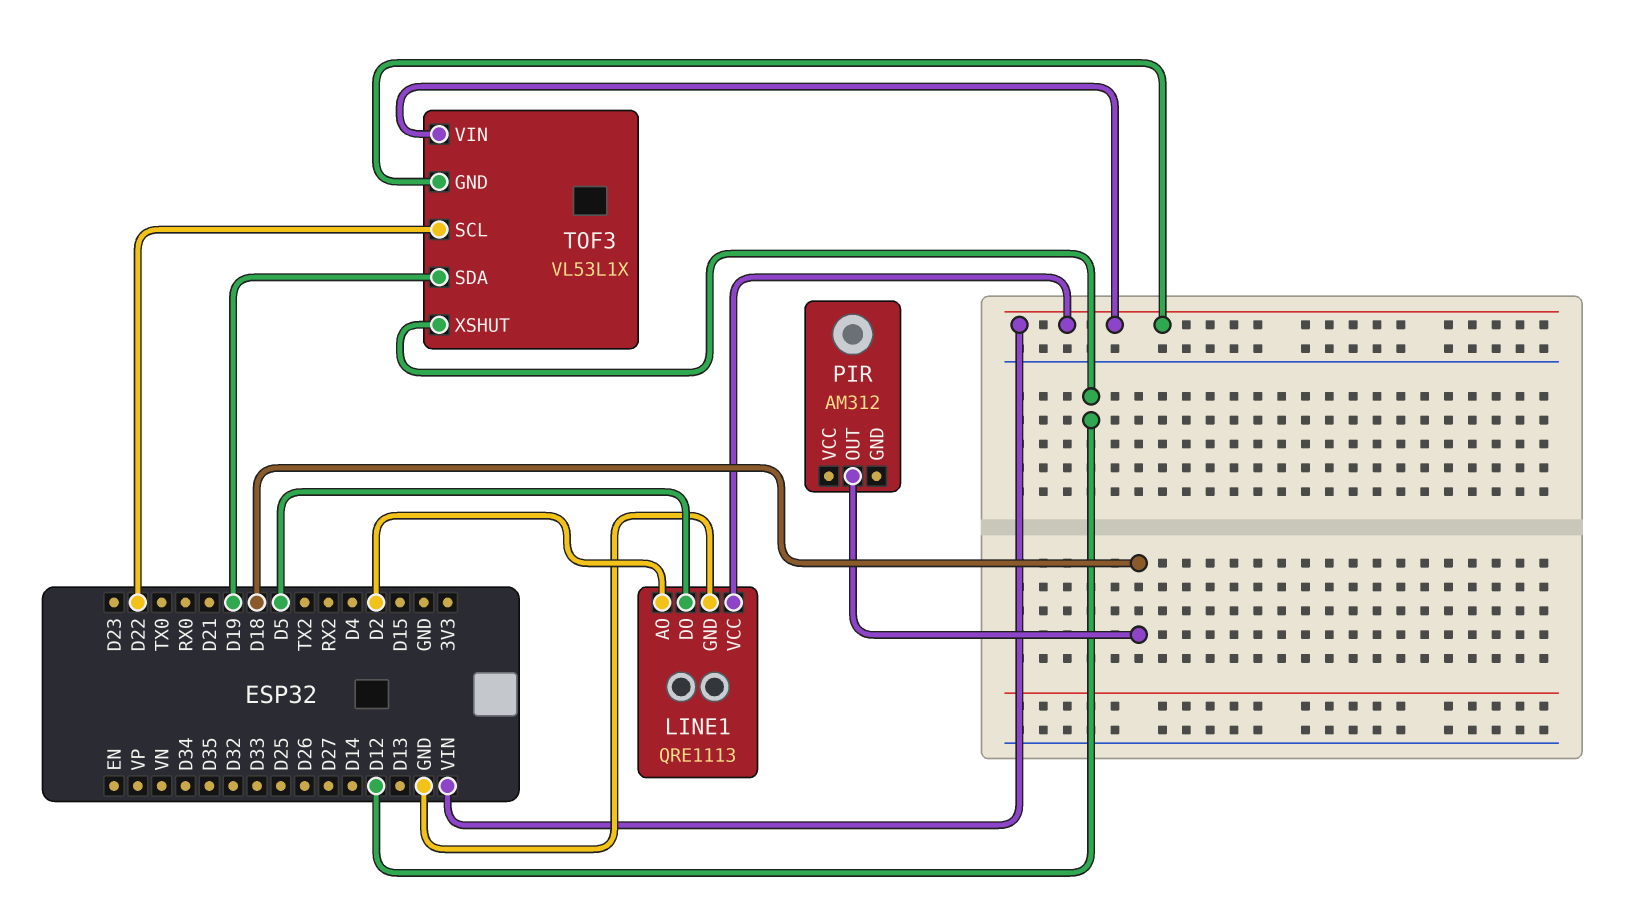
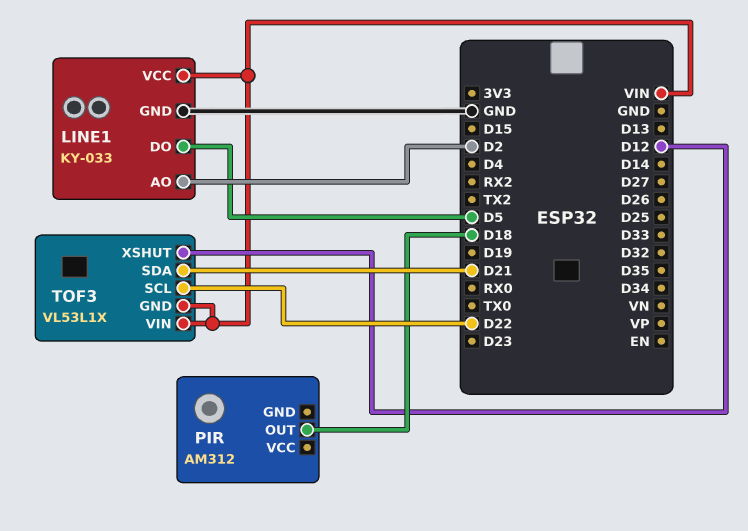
LINE1: QRE1113 -> KY-033
TOF3 pin SDA: D19 -> D21

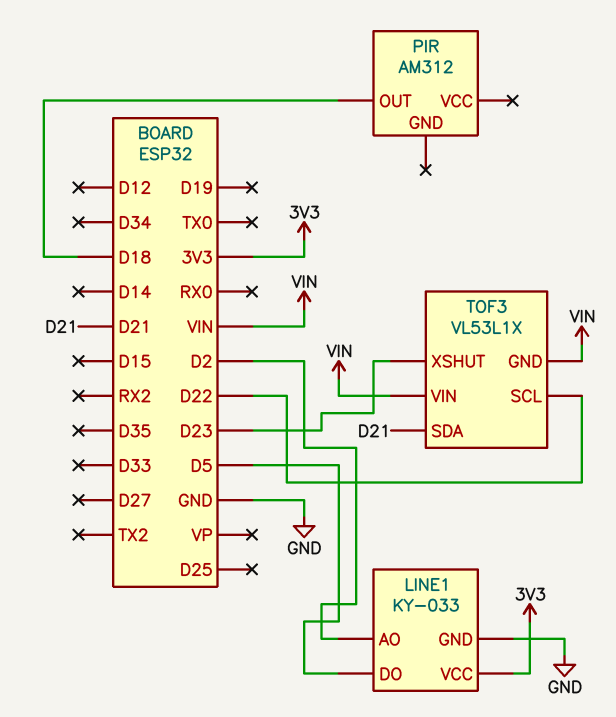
LINE1 pin VCC: VIN -> 3V3
TOF3 pin XSHUT: D12 -> D23

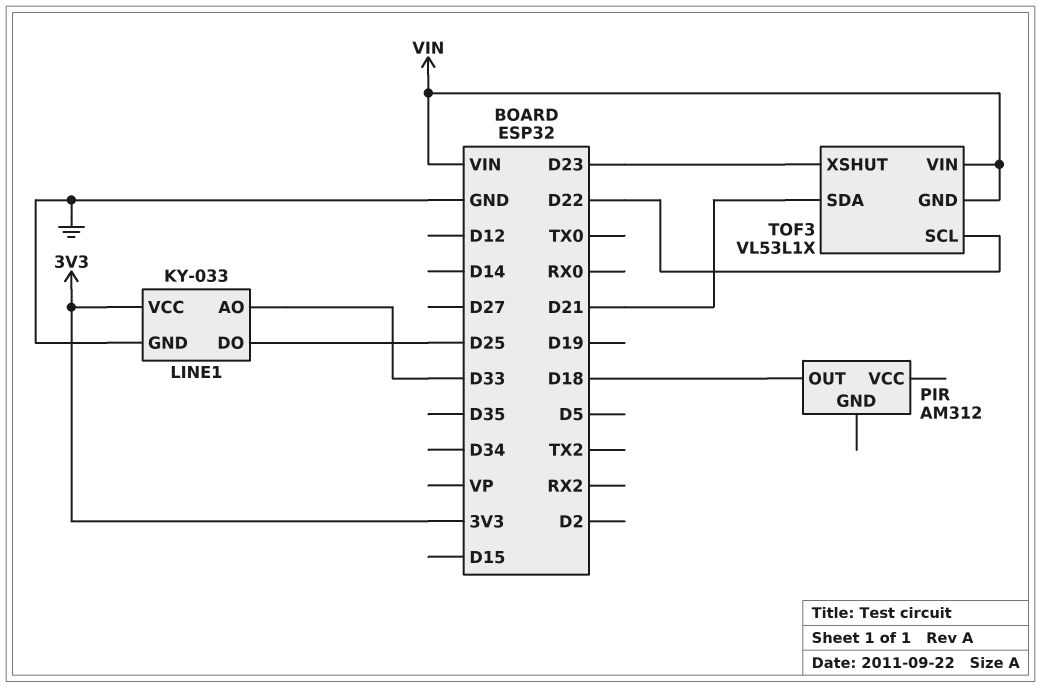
LINE1 pin AO: D2 -> D33
LINE1 pin DO: D5 -> D25

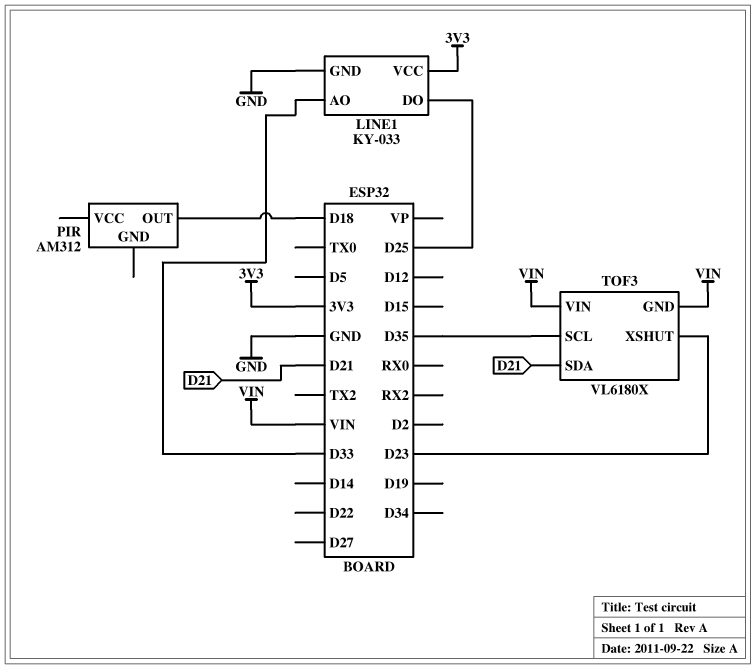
TOF3: VL53L1X -> VL6180X
TOF3 pin SCL: D22 -> D35

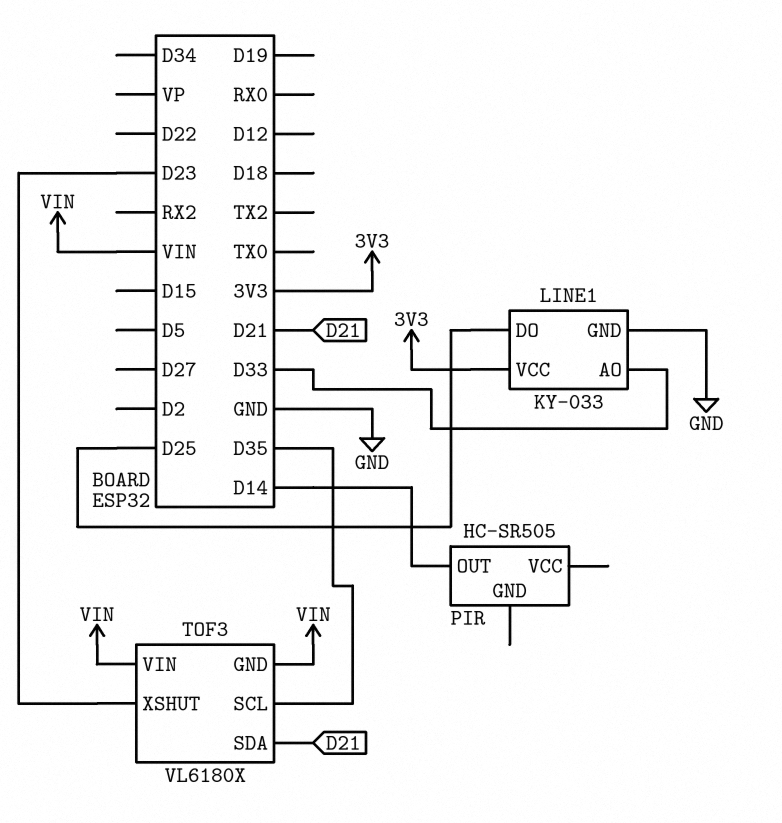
PIR: AM312 -> HC-SR505
PIR pin OUT: D18 -> D14

